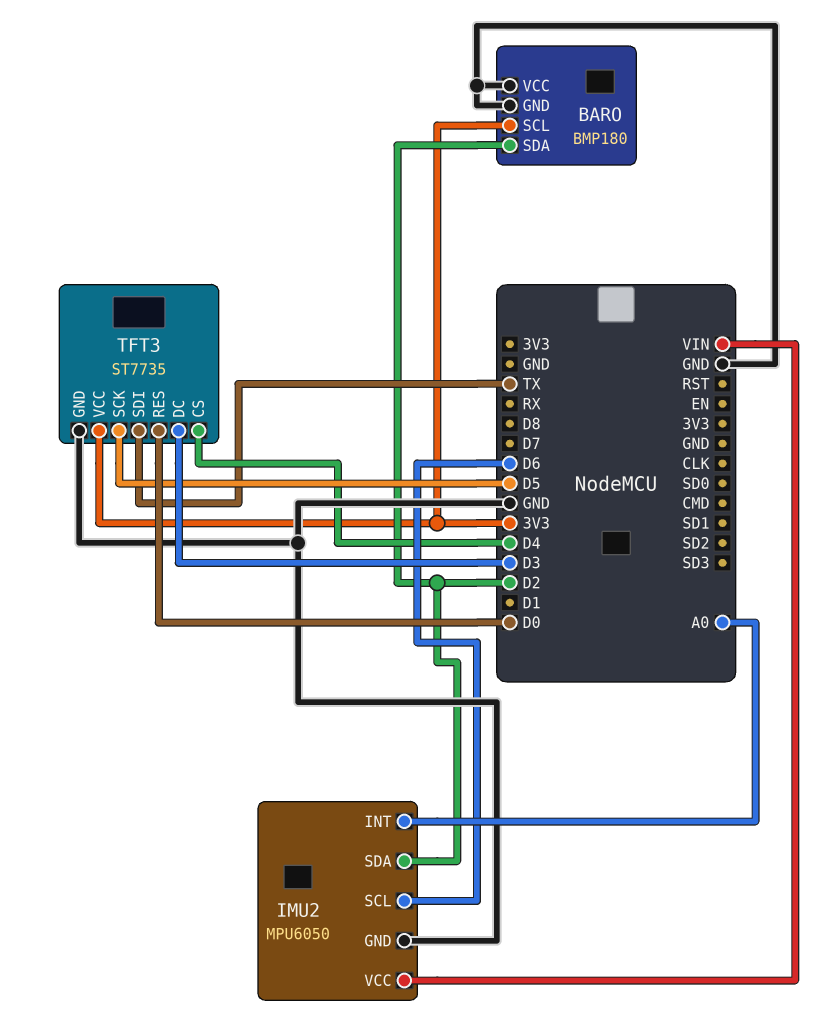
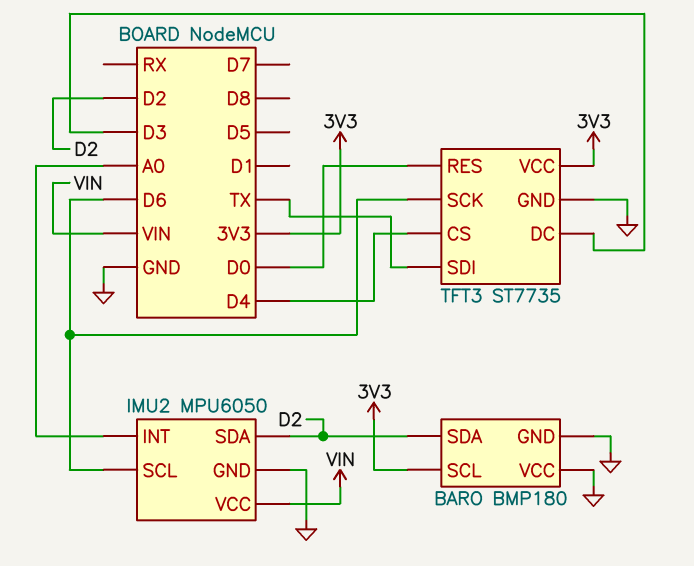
TFT3 pin SCK: D5 -> D6

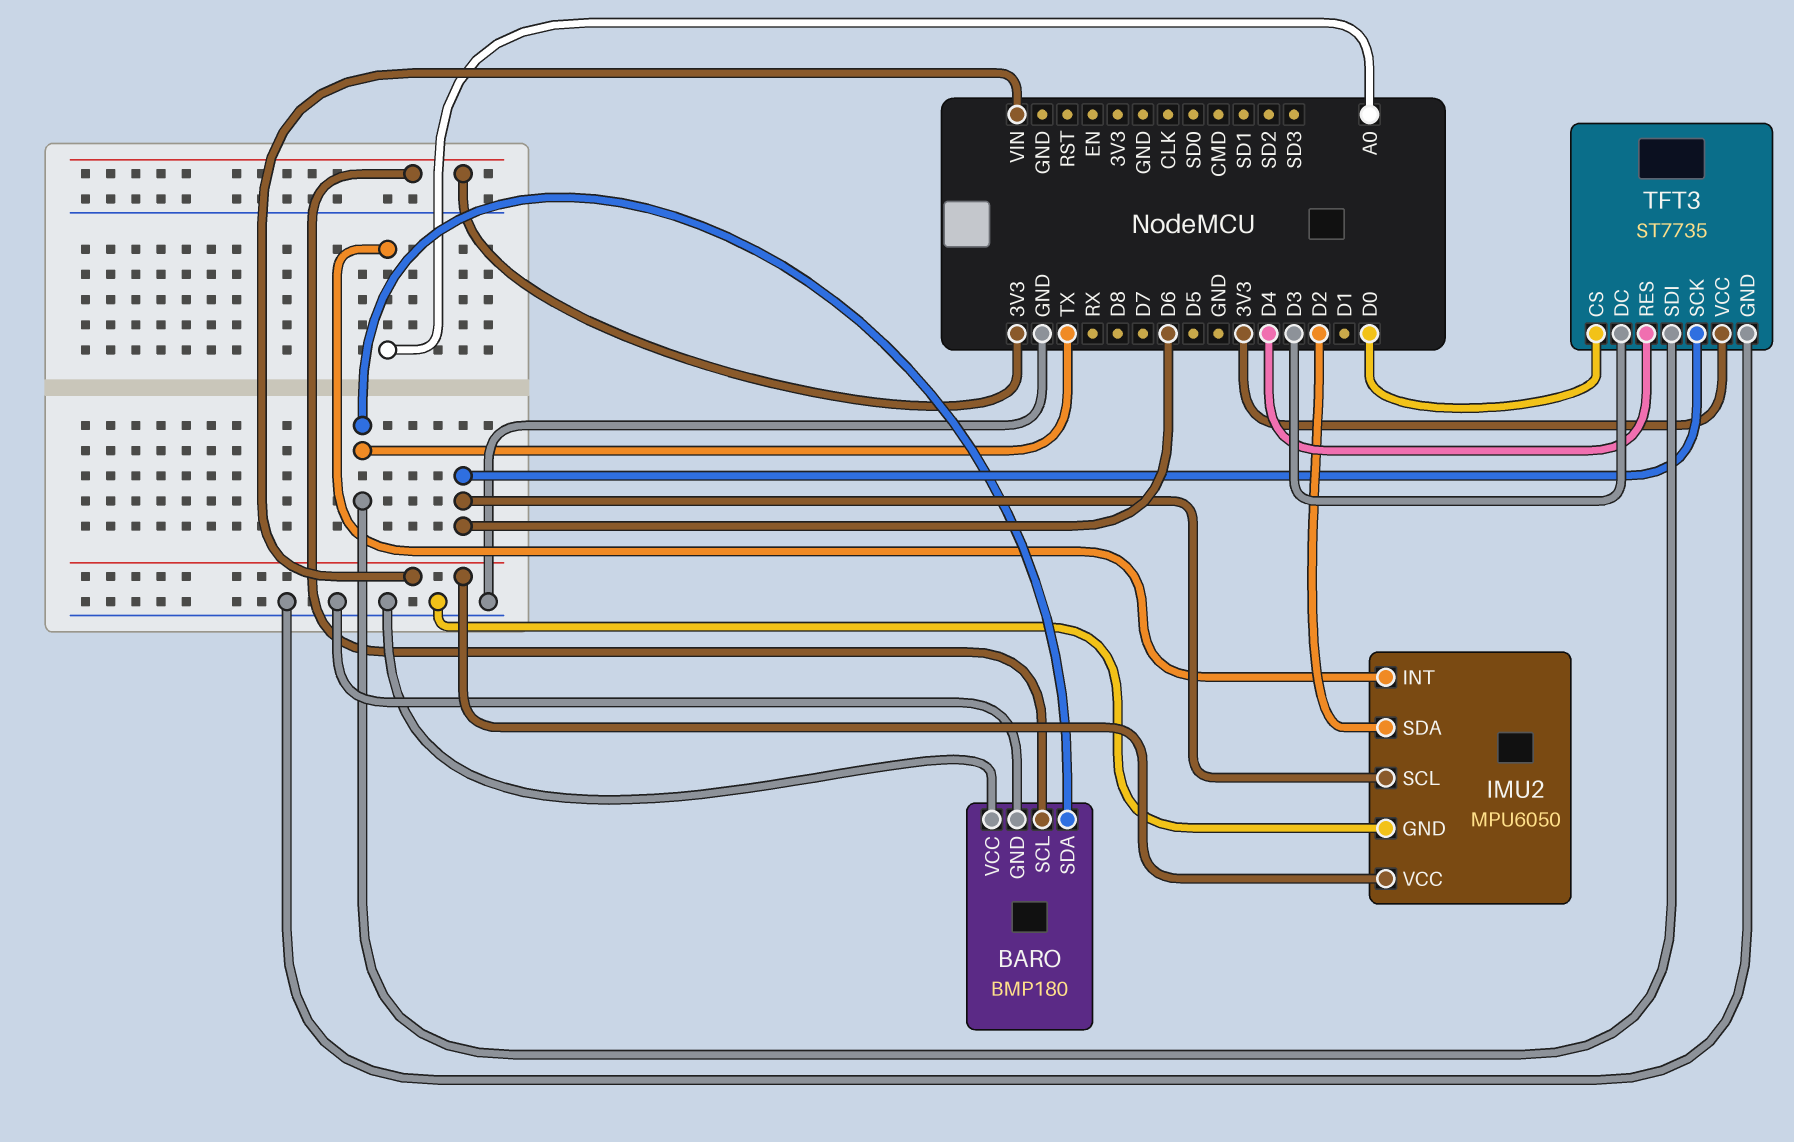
BARO pin SDA: D2 -> TX
TFT3 pin CS: D4 -> D0
TFT3 pin RES: D0 -> D4

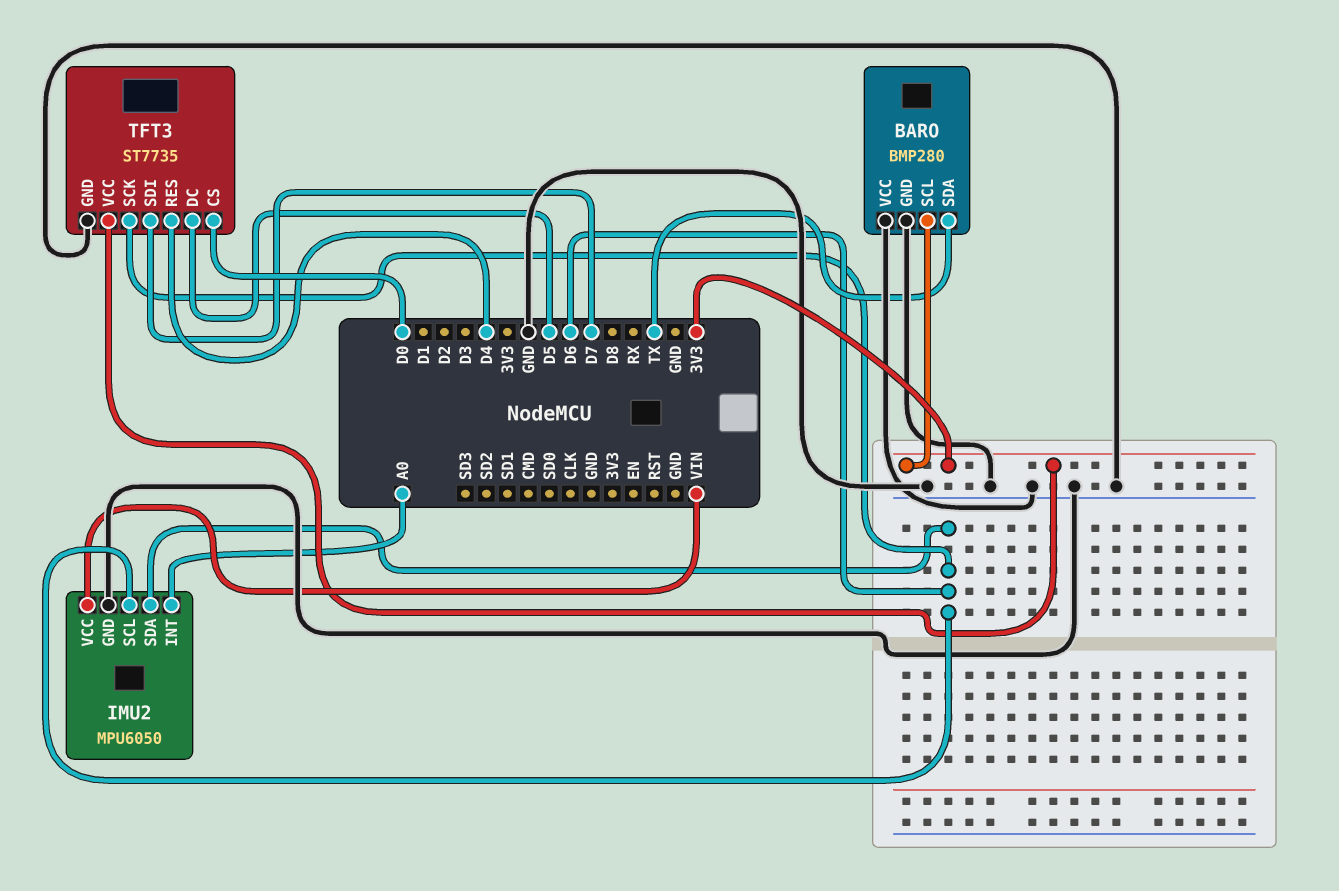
BARO: BMP180 -> BMP280
IMU2 pin SDA: D2 -> D6
TFT3 pin DC: D3 -> D5
TFT3 pin SDI: TX -> D7

